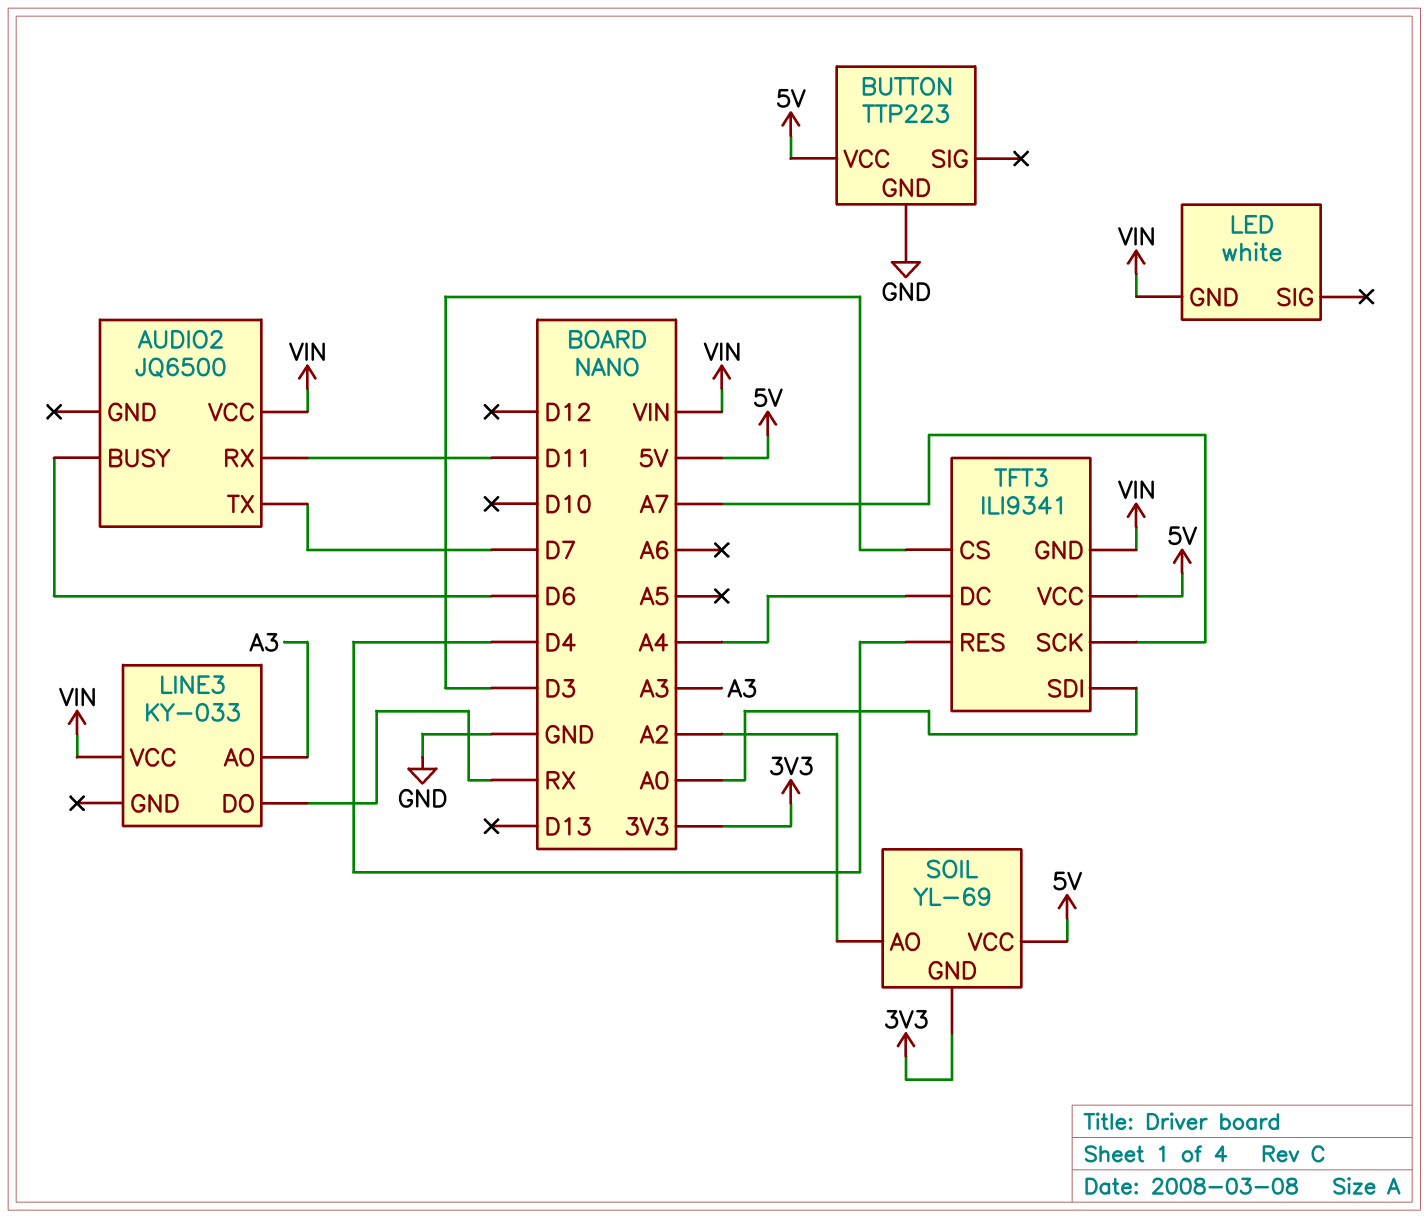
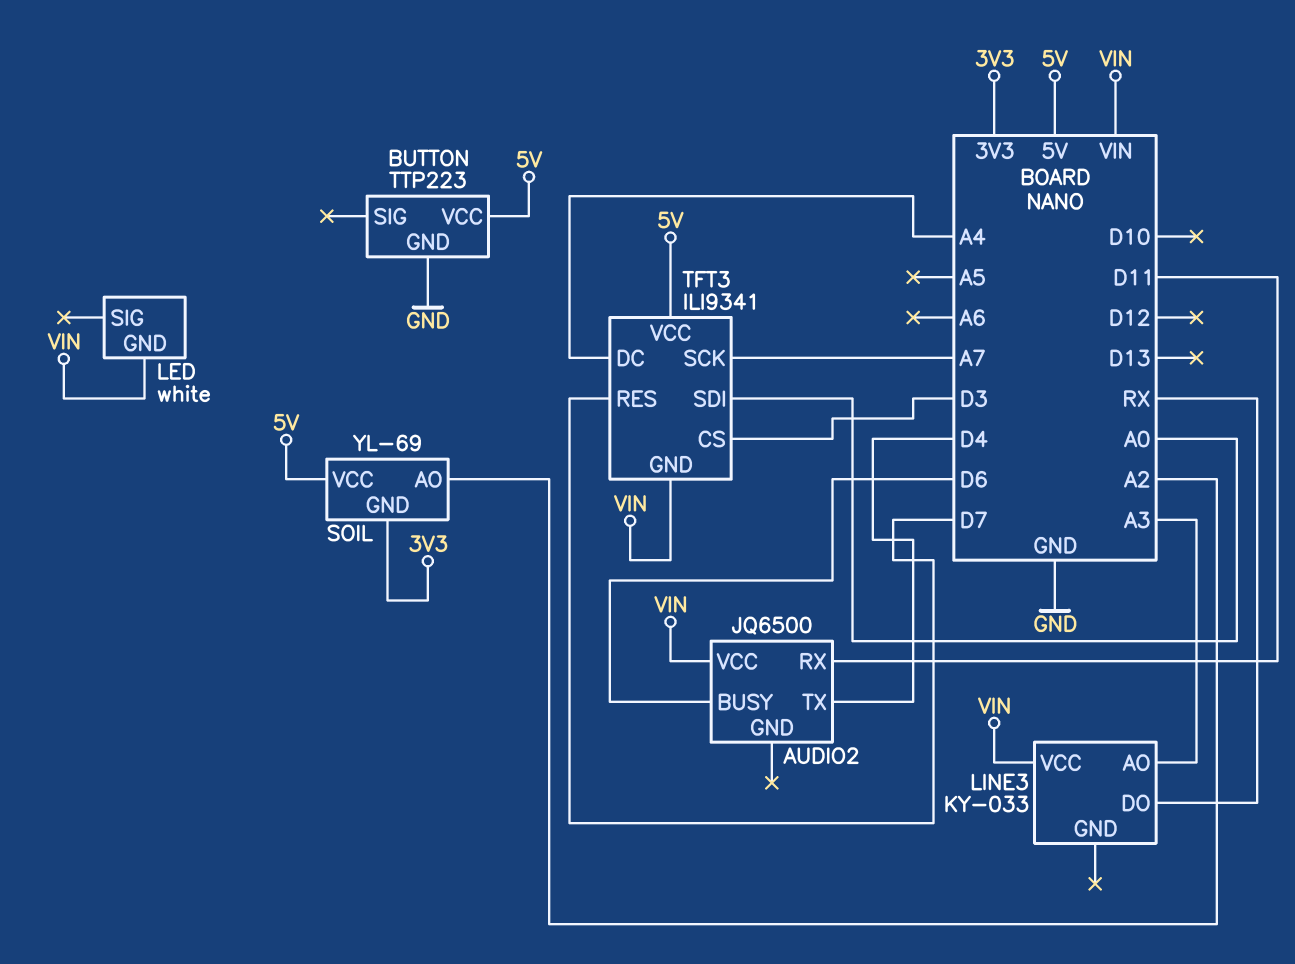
AUDIO2 pin TX: D7 -> D4
TFT3 pin RES: D4 -> D7

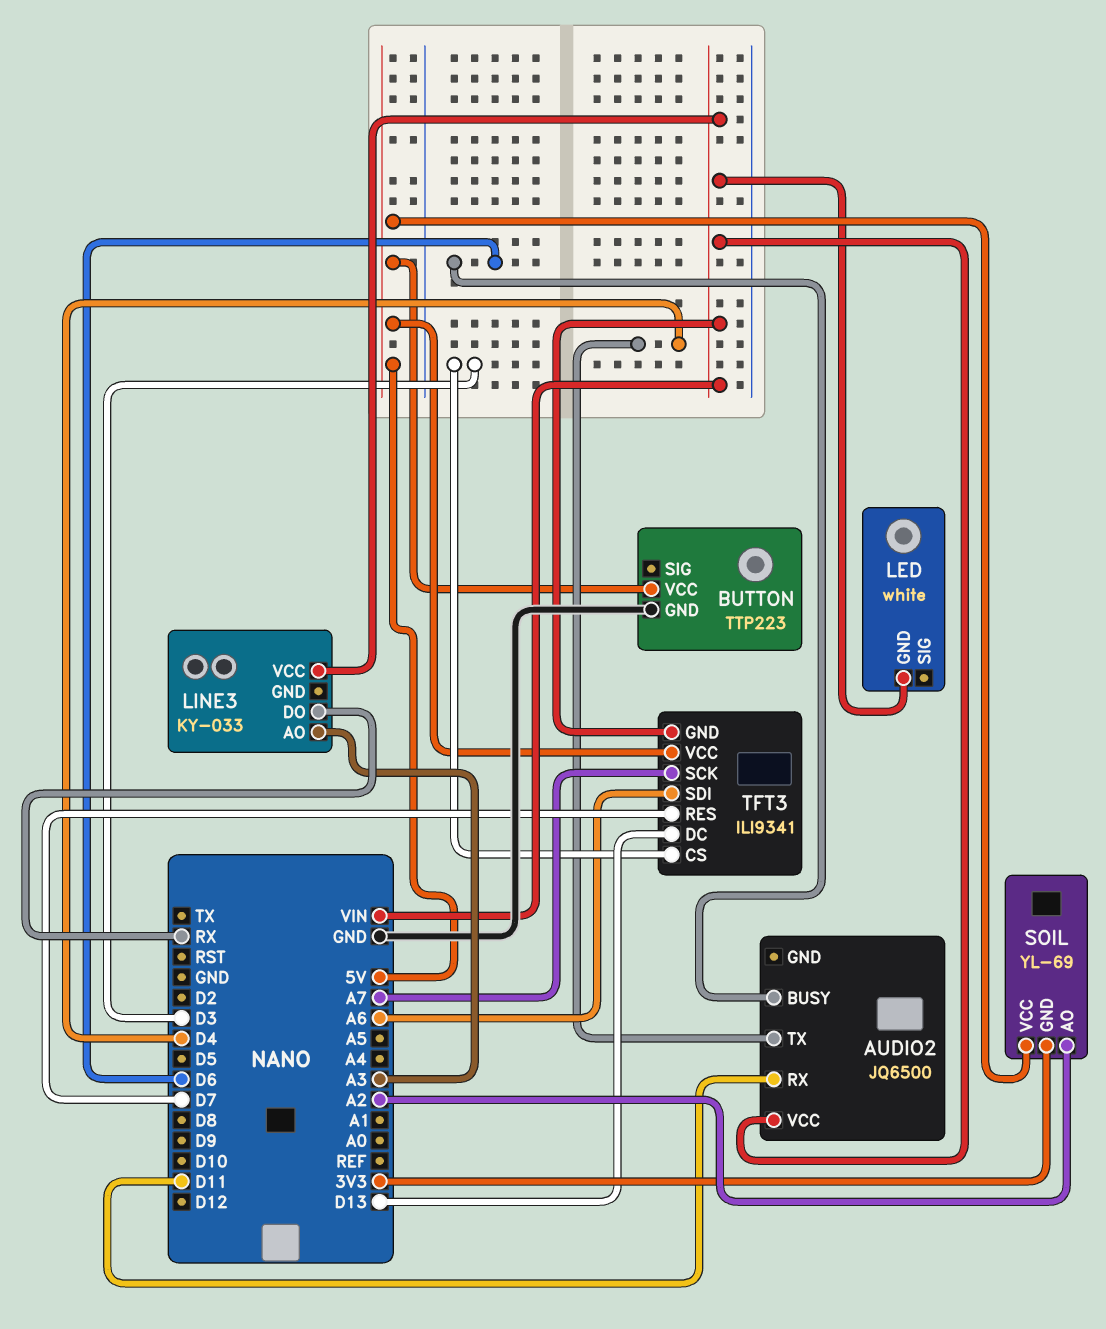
TFT3 pin DC: A4 -> D13
TFT3 pin SDI: A0 -> A6

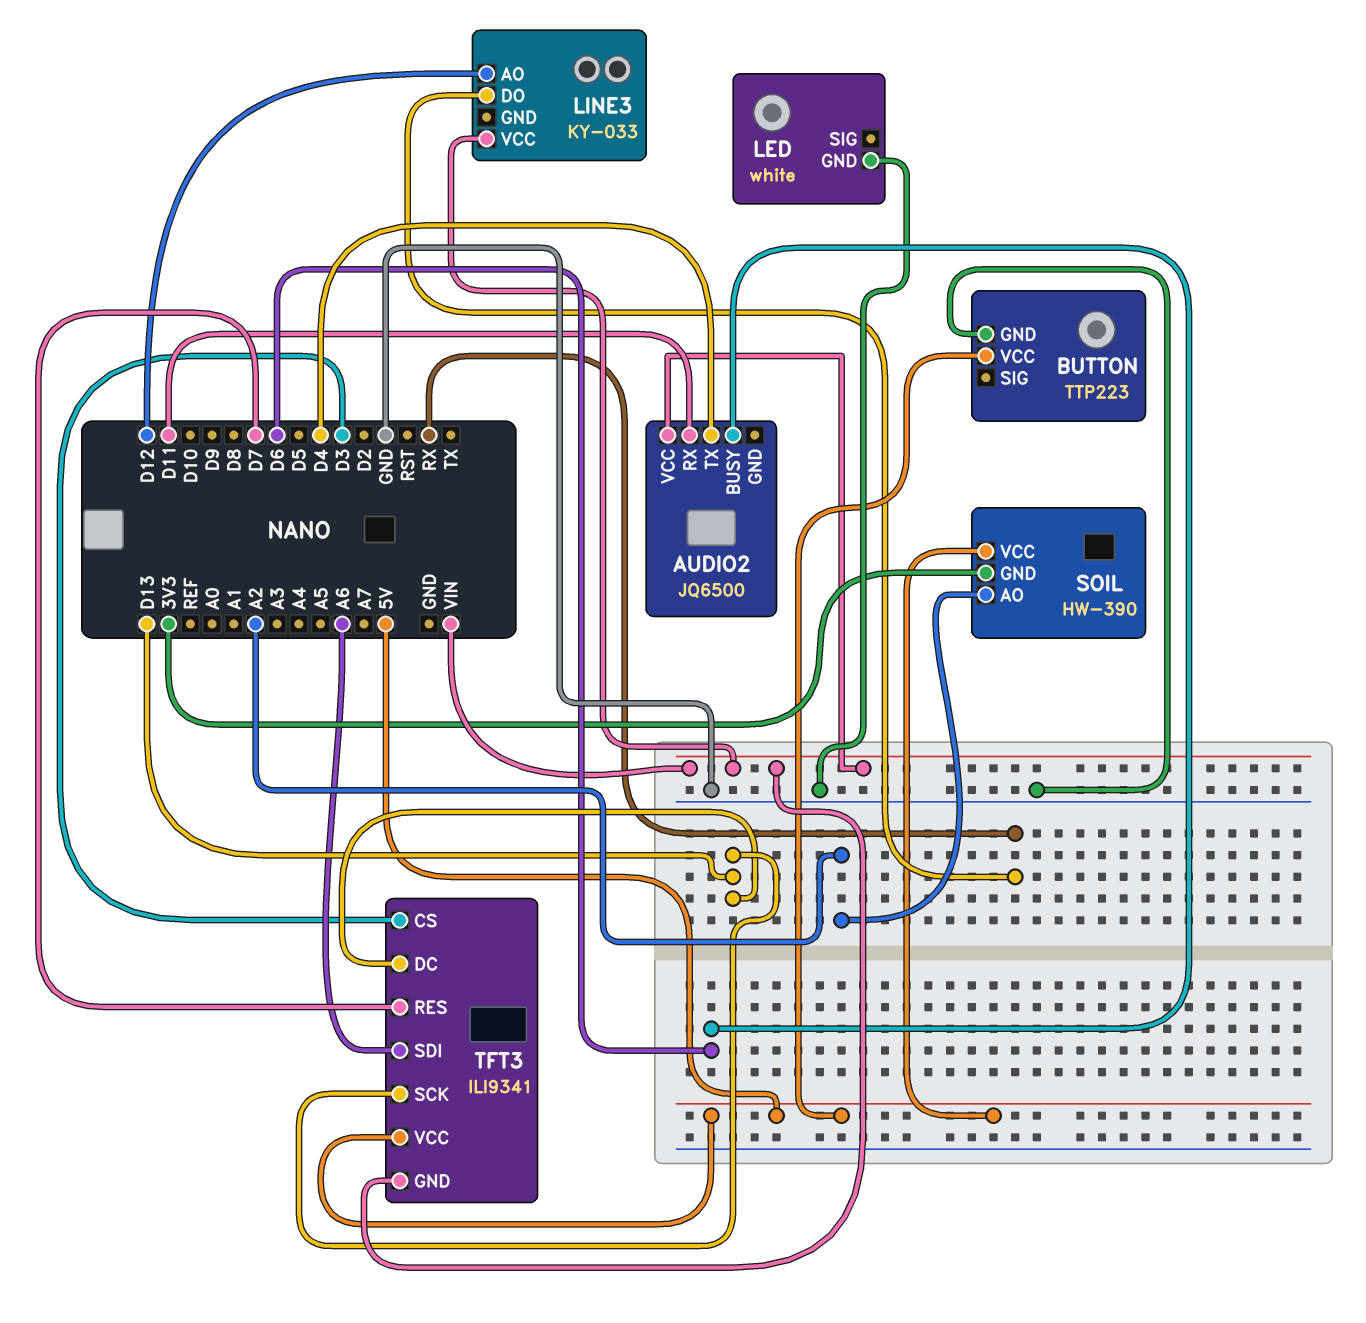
LED pin GND: VIN -> GND
LINE3 pin AO: A3 -> D12
SOIL: YL-69 -> HW-390
TFT3 pin SCK: A7 -> D13

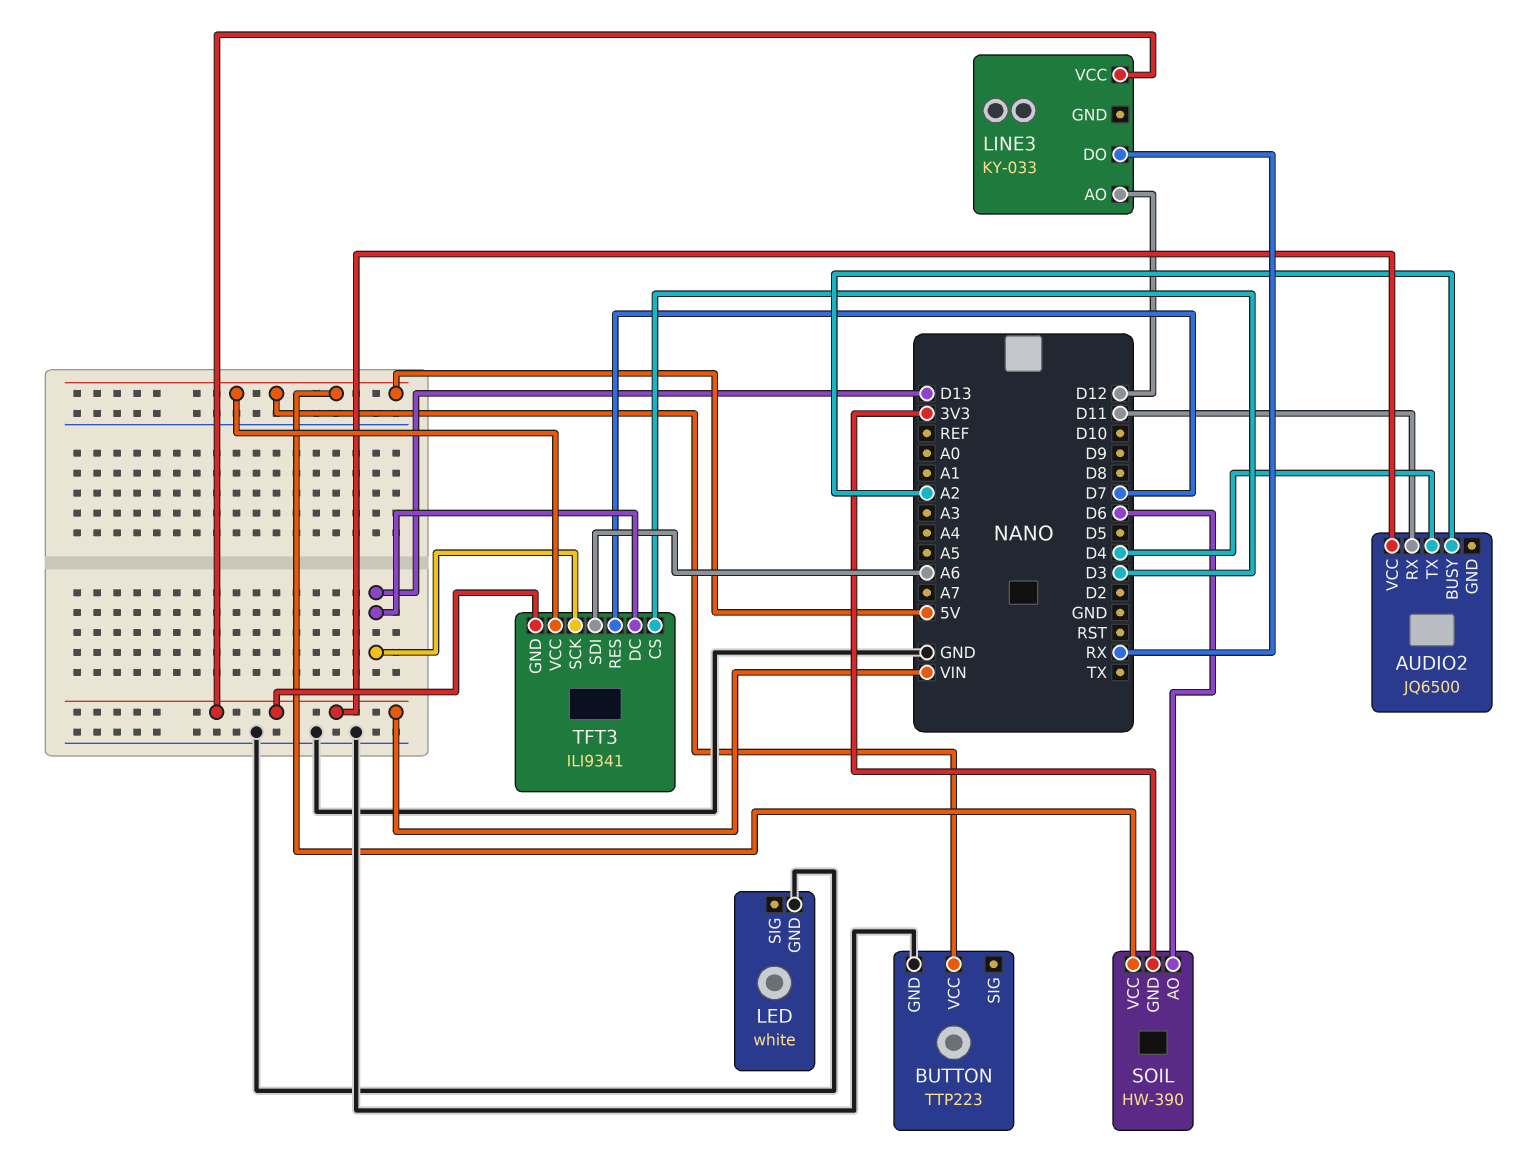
AUDIO2 pin BUSY: D6 -> A2
SOIL pin AO: A2 -> D6

